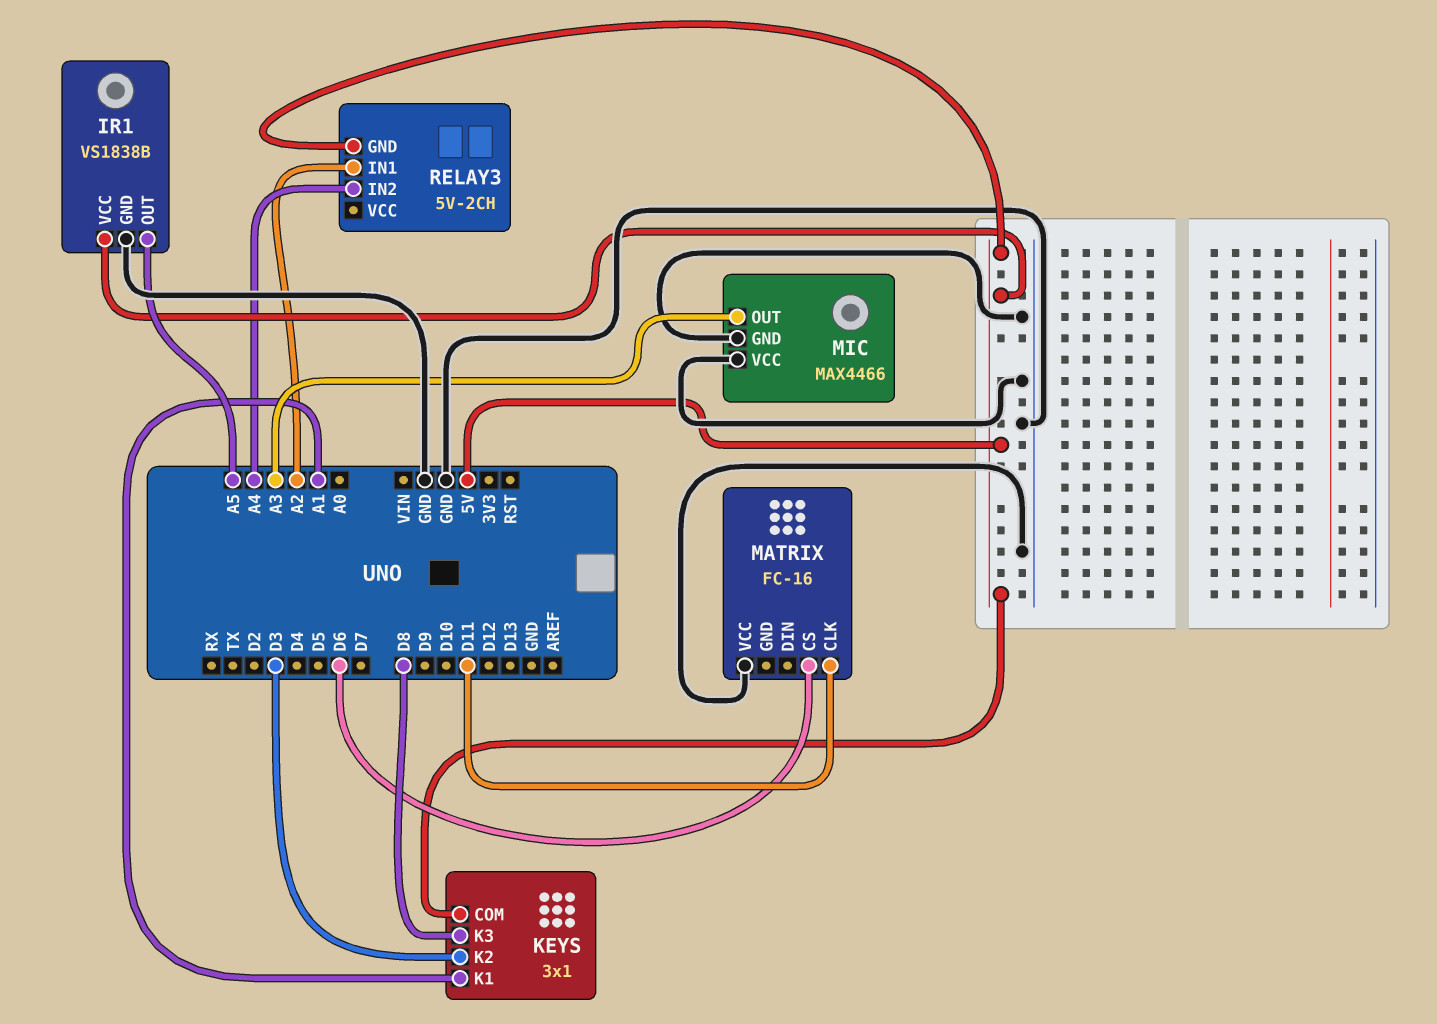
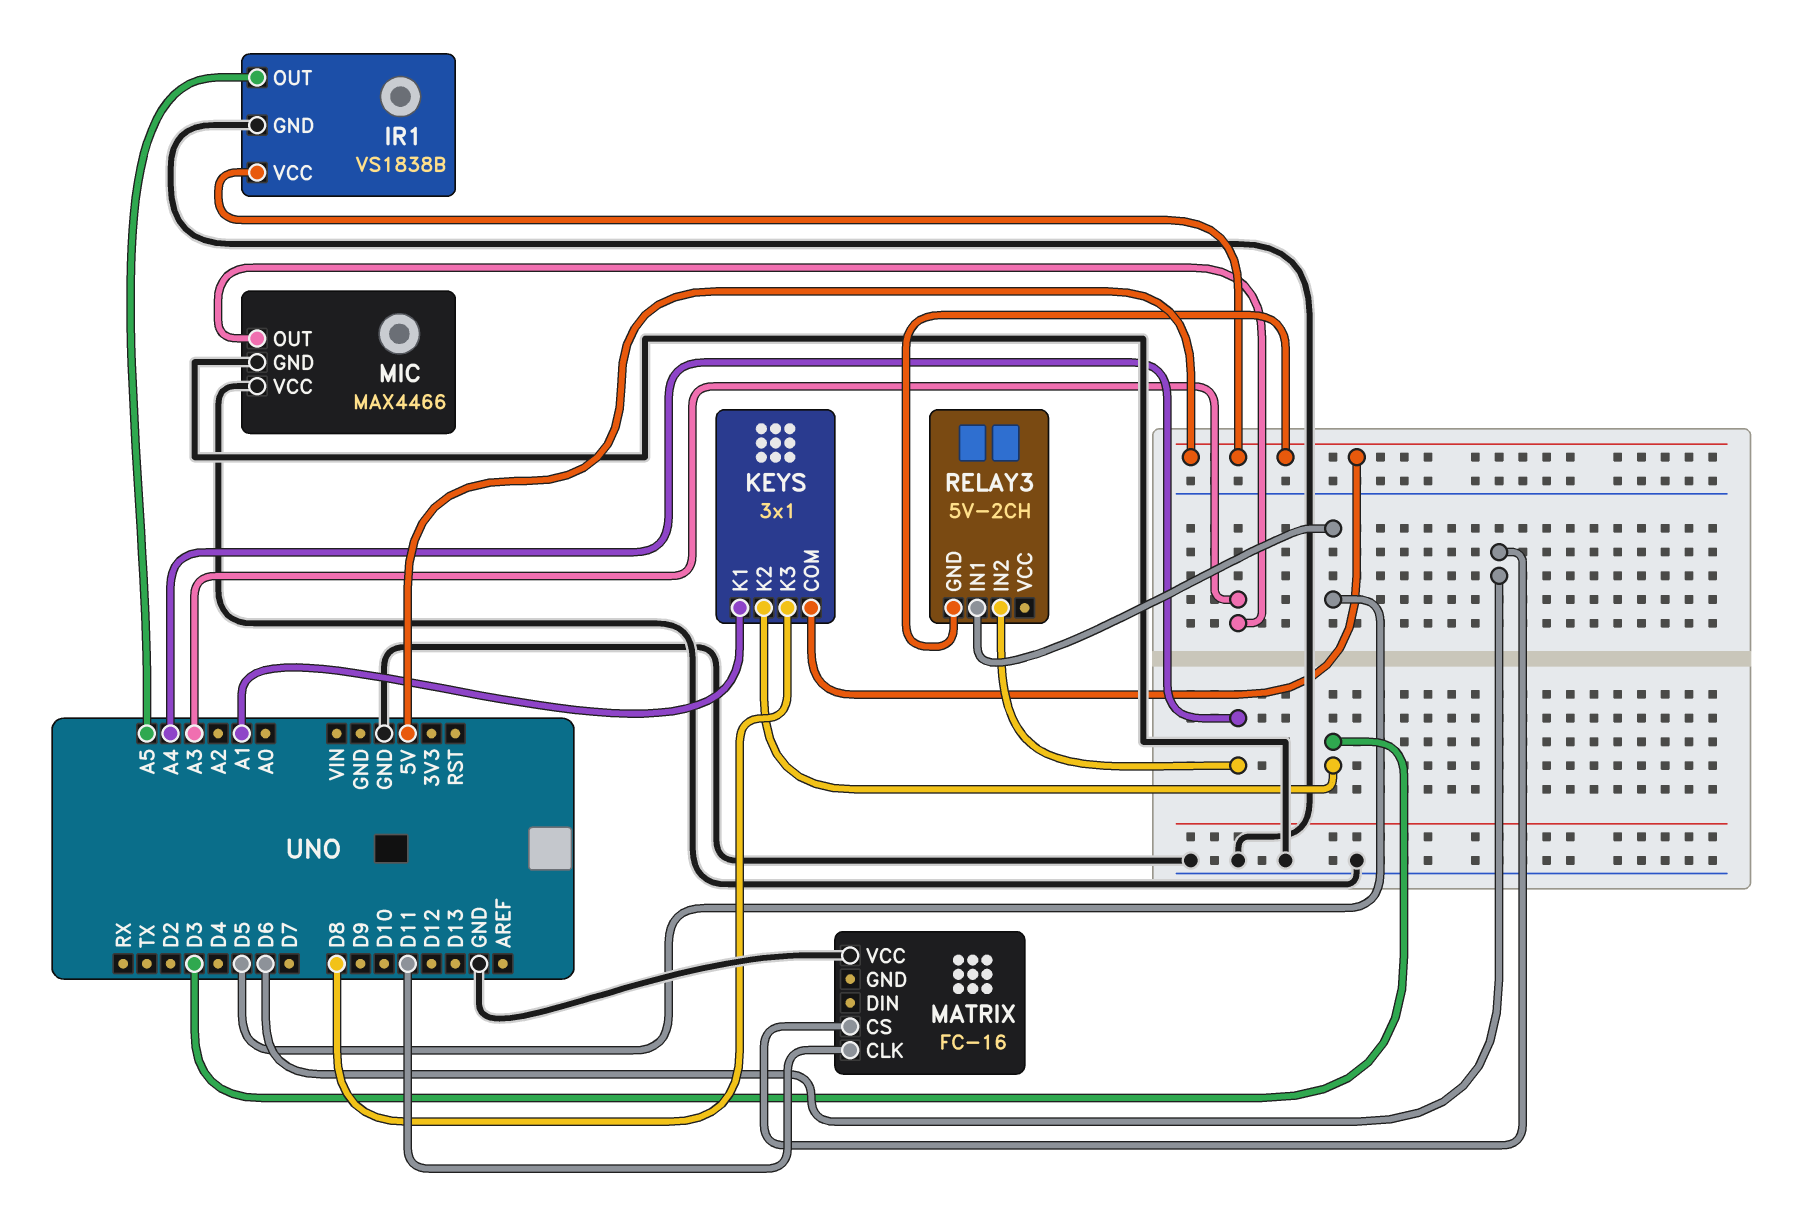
RELAY3 pin IN1: A2 -> D5

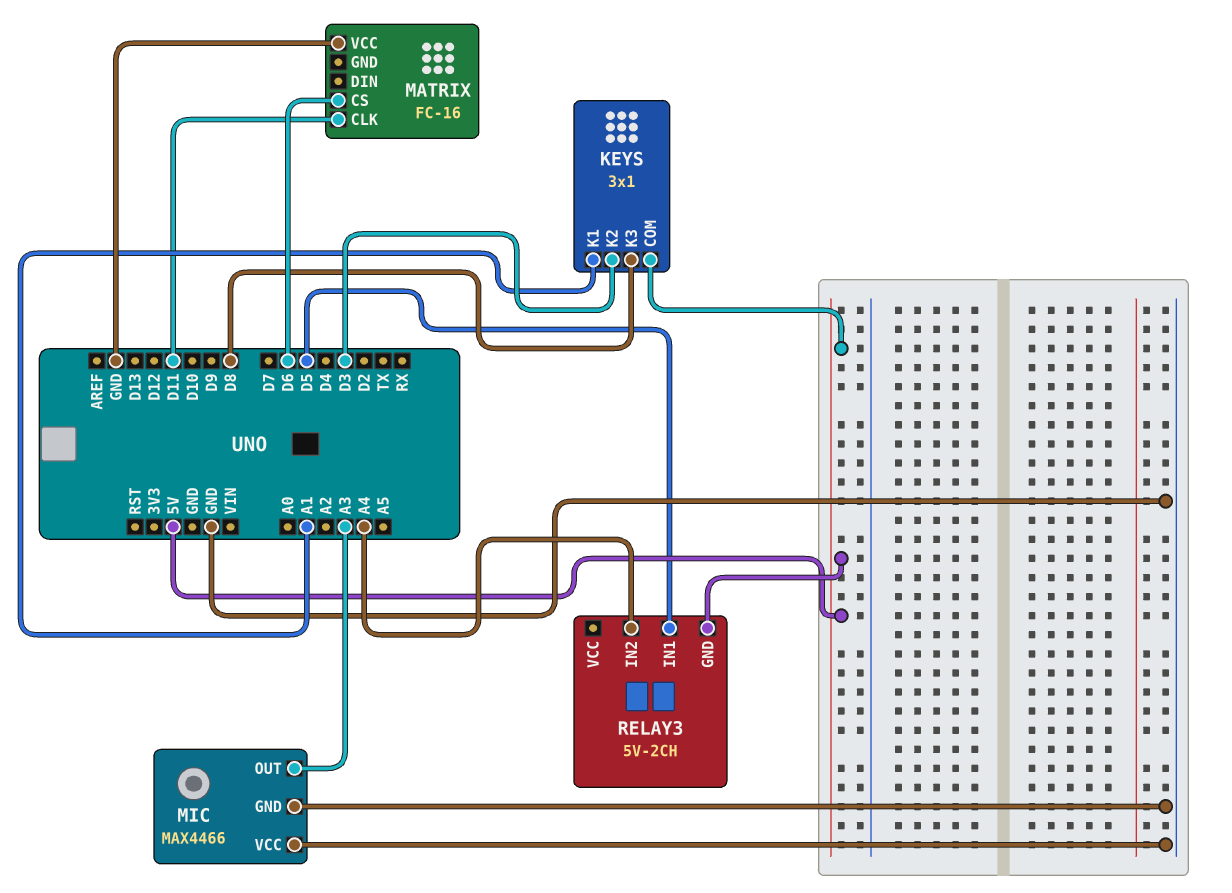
IR1: VS1838B -> none
IR1 pin GND: GND -> none
IR1 pin OUT: A5 -> none
IR1 pin VCC: 5V -> none

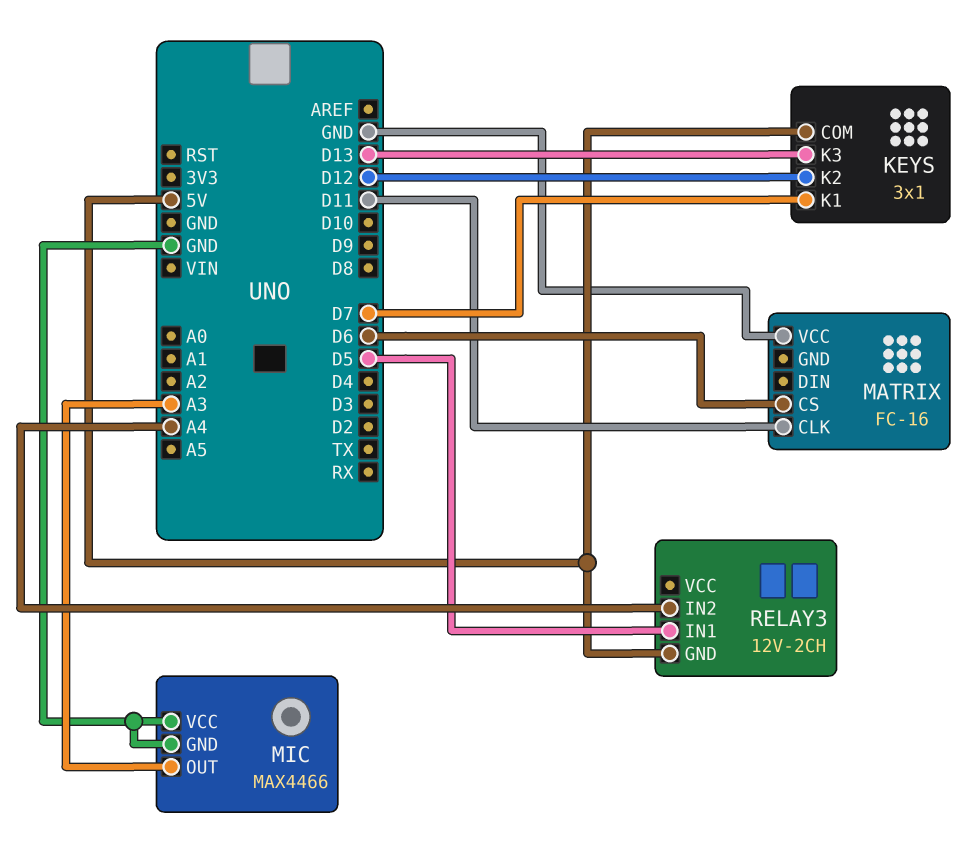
KEYS pin K1: A1 -> D7
KEYS pin K2: D3 -> D12
KEYS pin K3: D8 -> D13
RELAY3: 5V-2CH -> 12V-2CH

